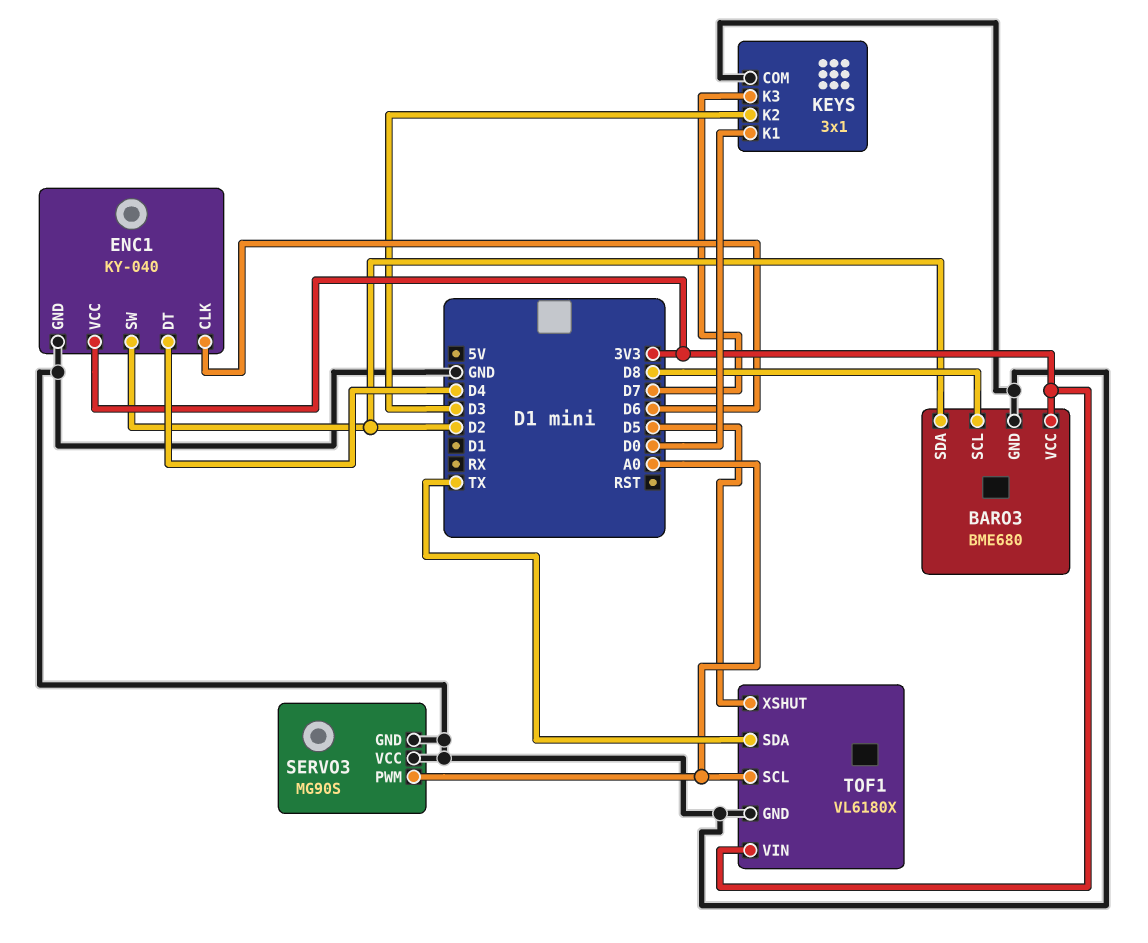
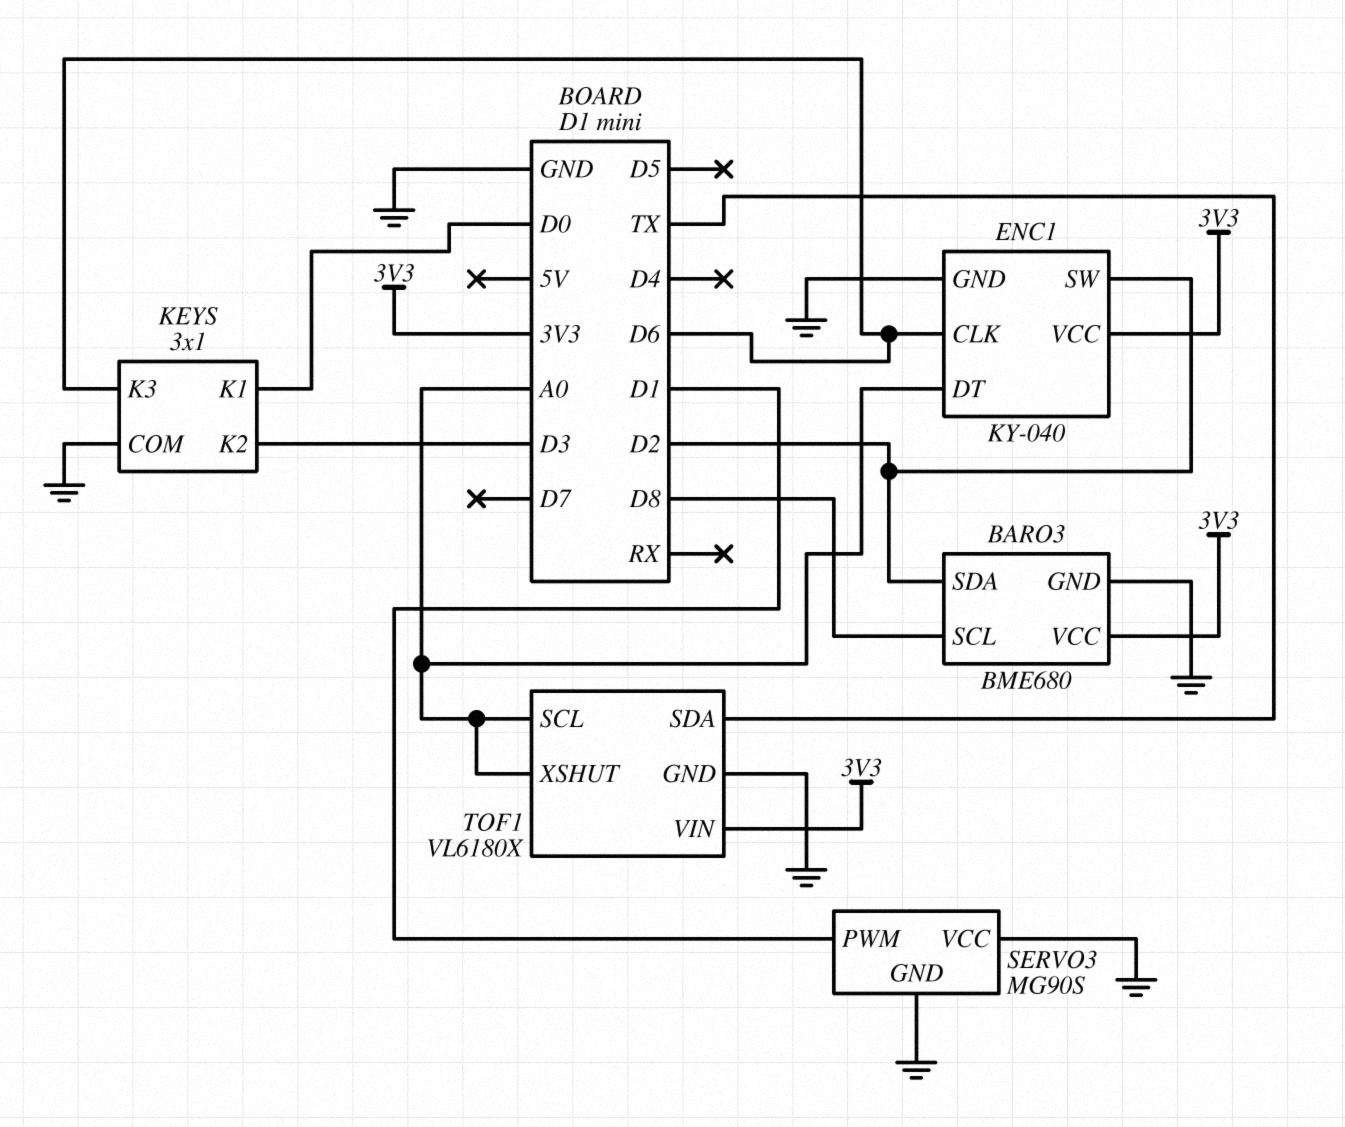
ENC1 pin DT: D4 -> A0
KEYS pin K3: D7 -> D6
SERVO3 pin PWM: A0 -> D1
TOF1 pin XSHUT: D5 -> A0

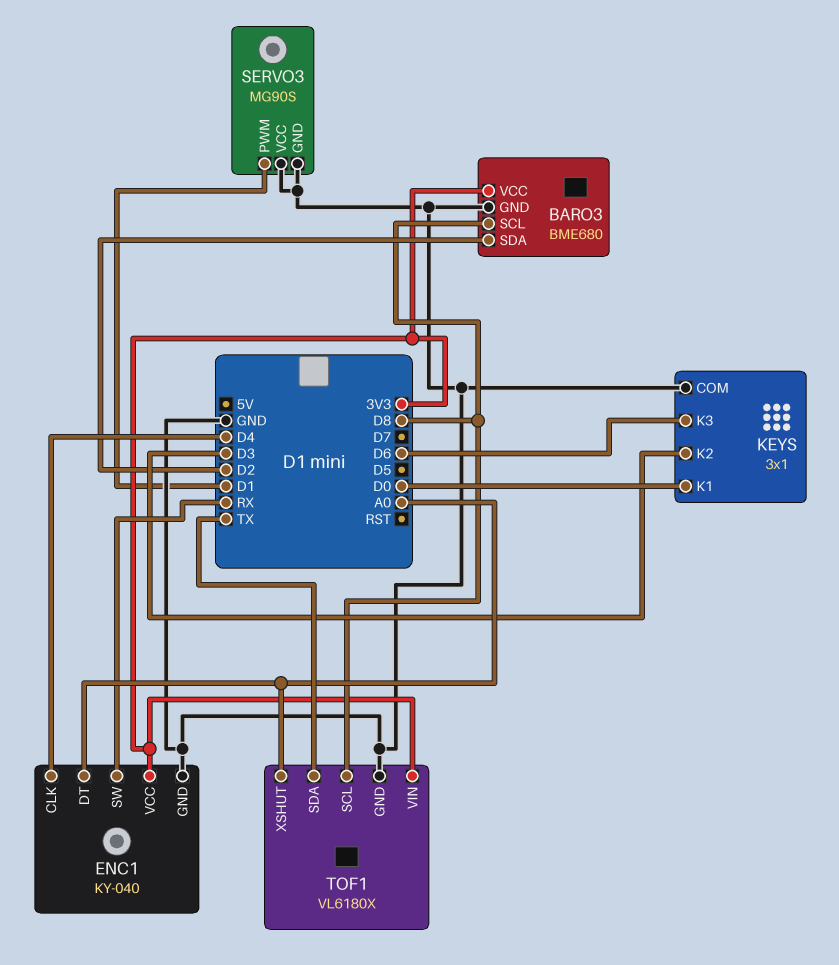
ENC1 pin CLK: D6 -> D4
ENC1 pin SW: D2 -> RX
TOF1 pin SCL: A0 -> D8

